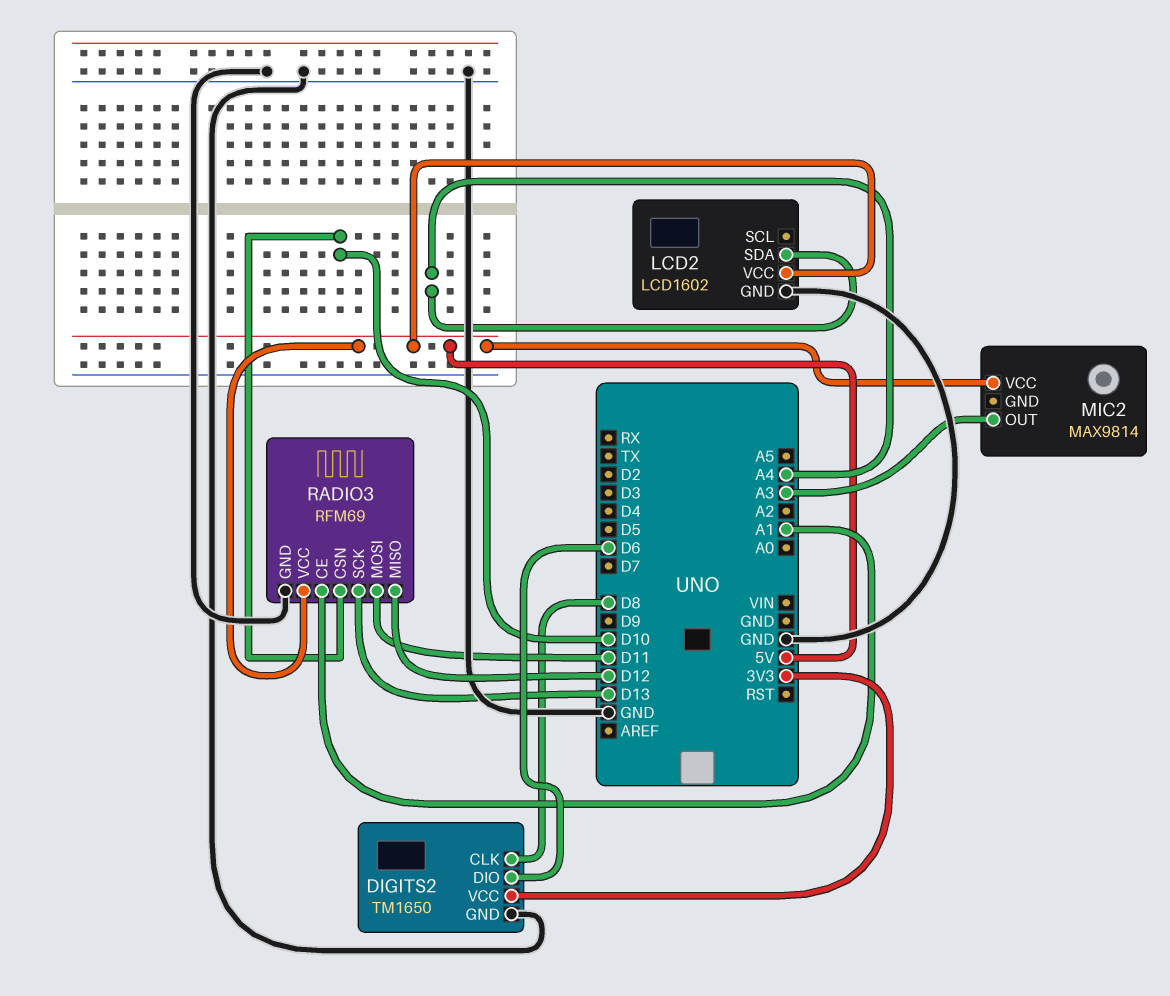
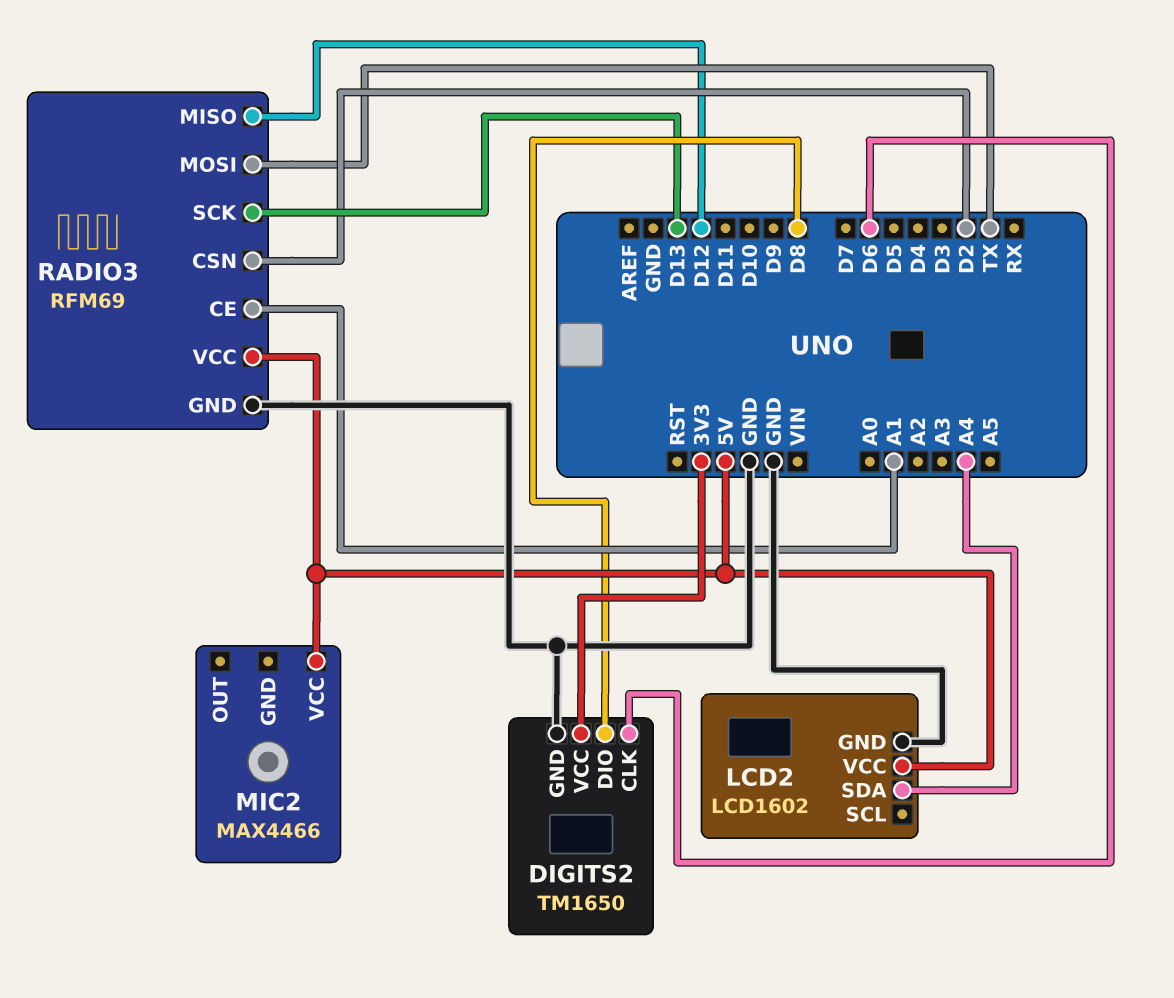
DIGITS2 pin CLK: D8 -> D6
DIGITS2 pin DIO: D6 -> D8
MIC2: MAX9814 -> MAX4466
MIC2 pin OUT: A3 -> none
RADIO3 pin CSN: D10 -> D2
RADIO3 pin MOSI: D11 -> TX

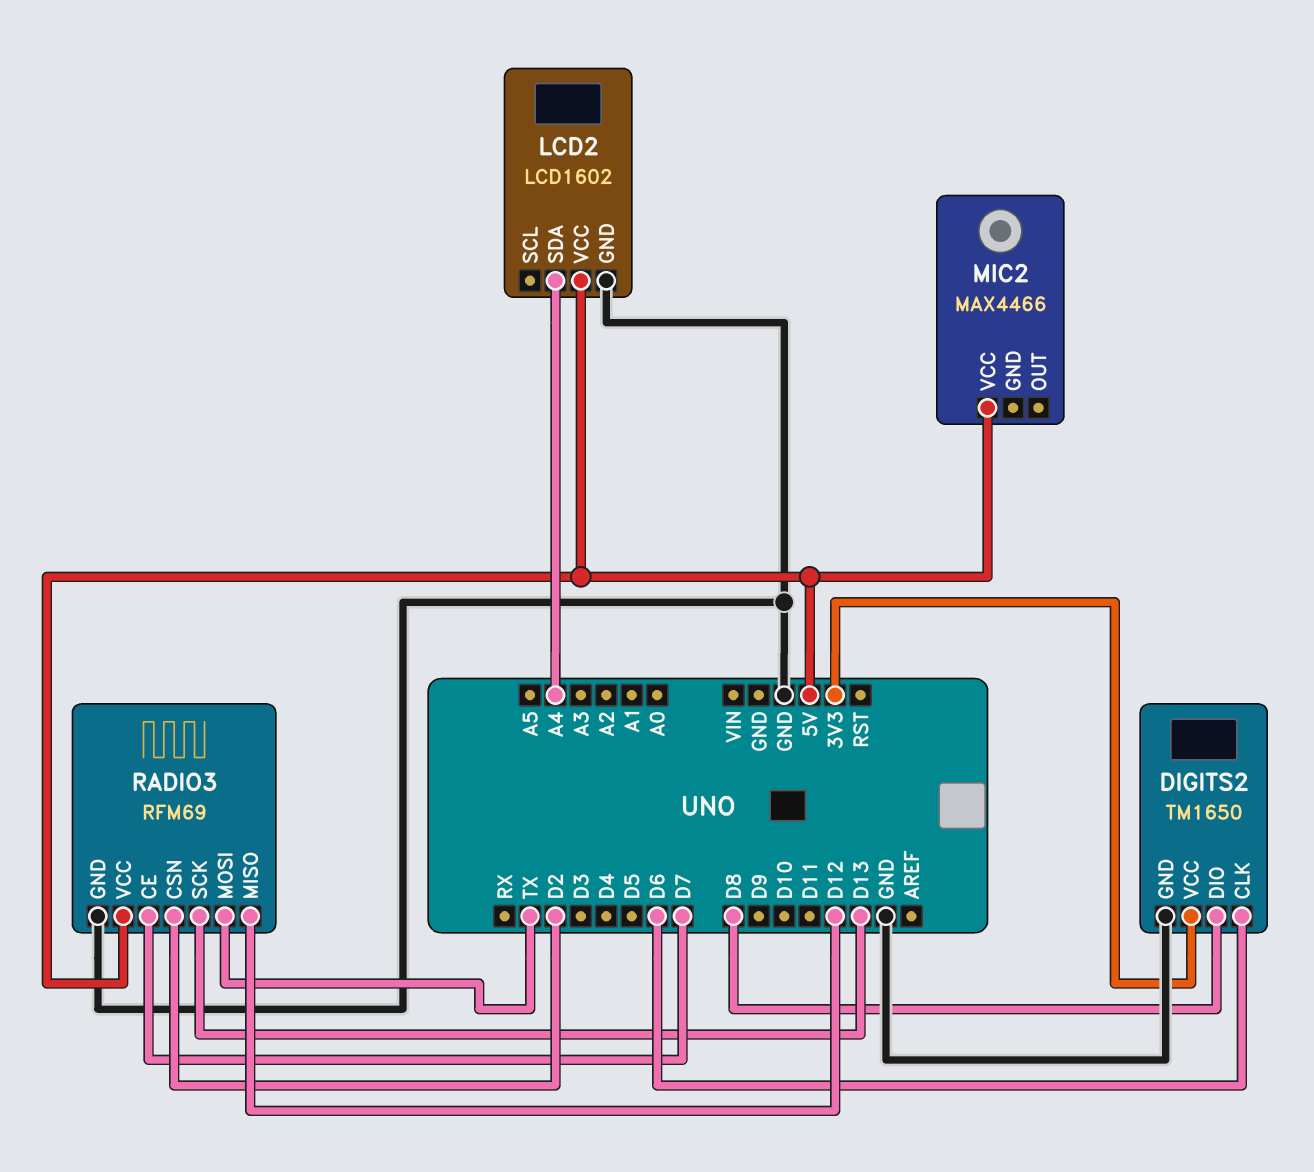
RADIO3 pin CE: A1 -> D7

